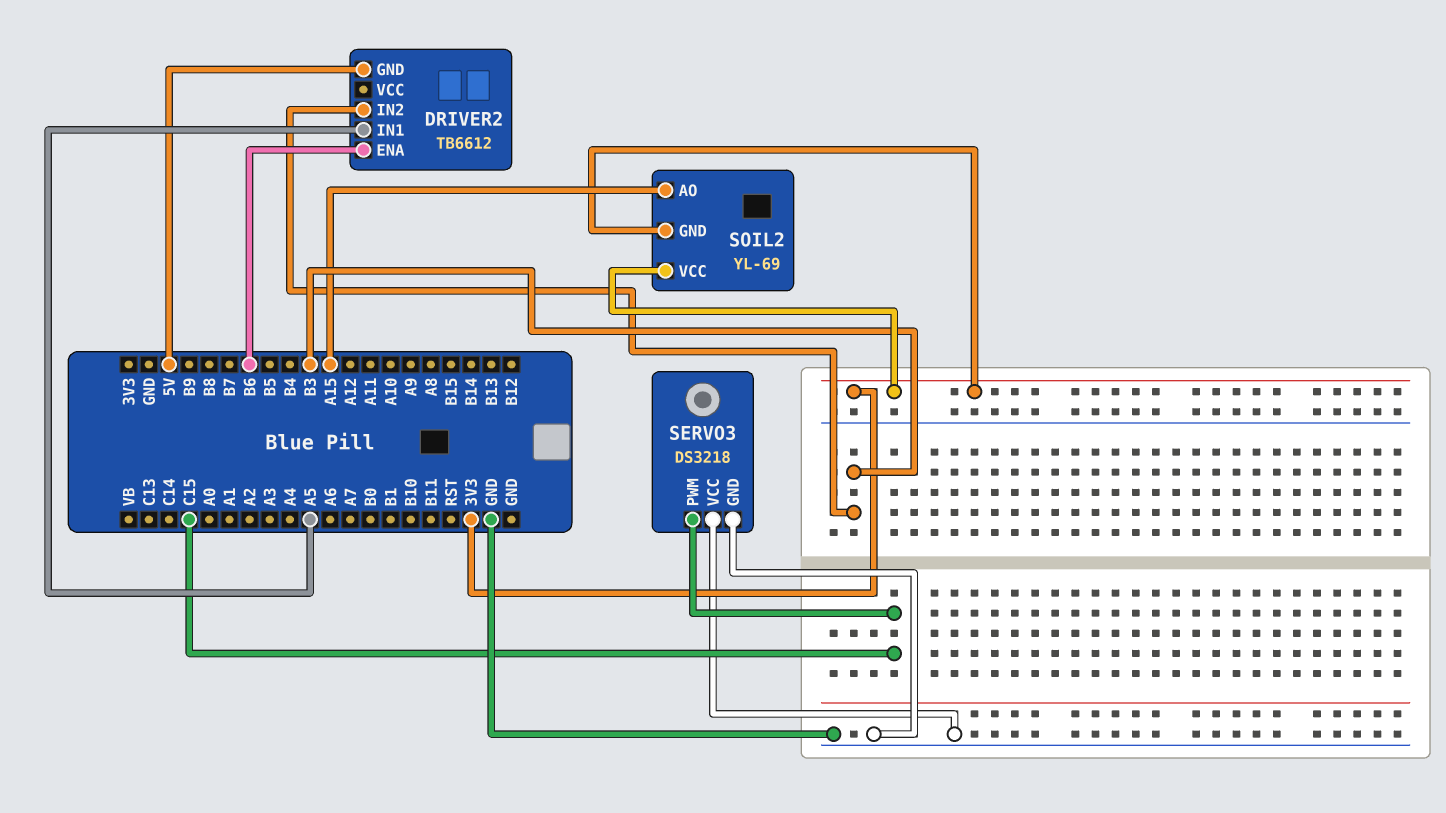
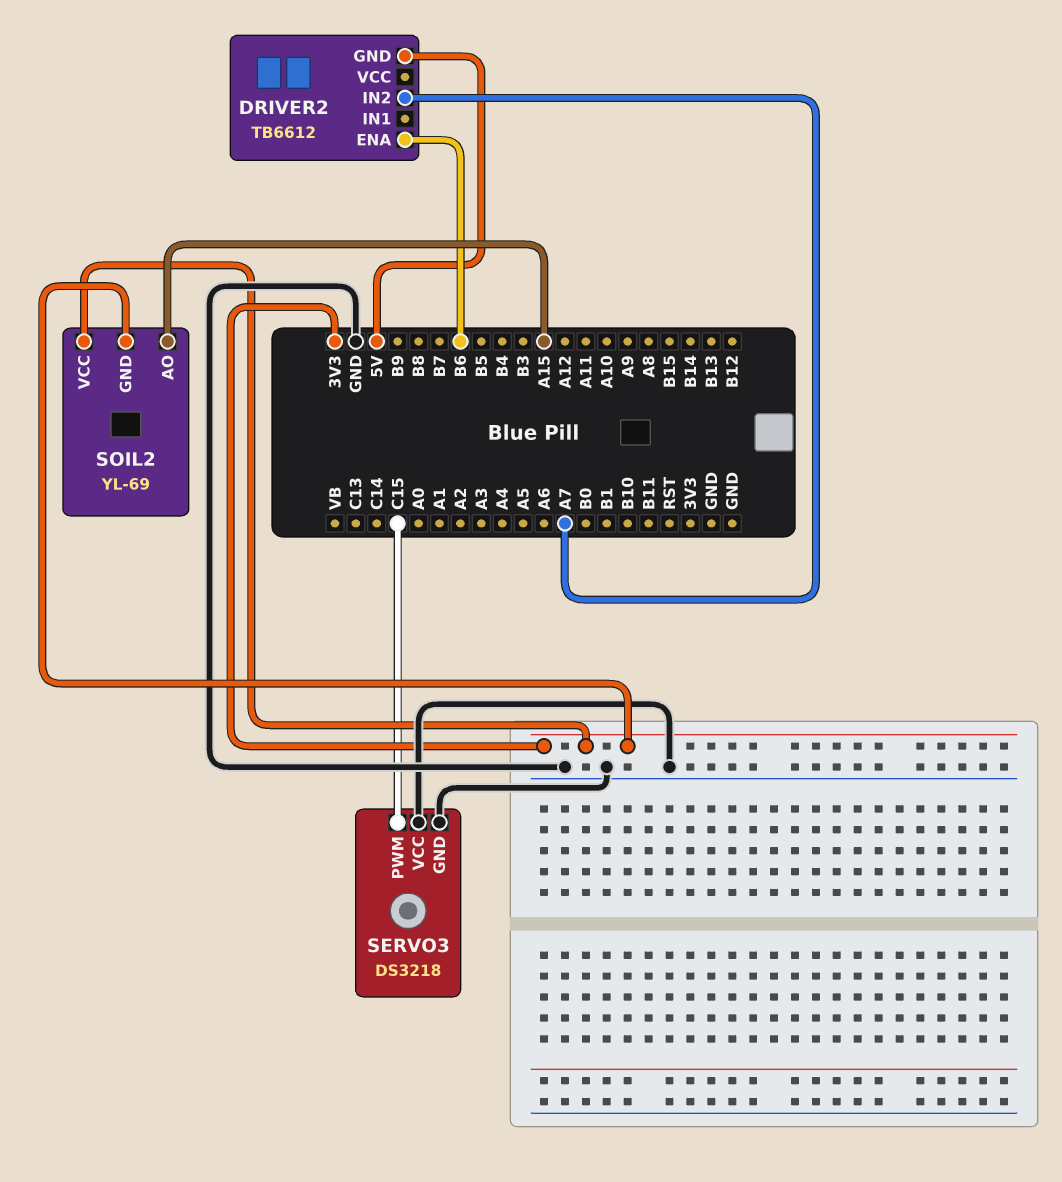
DRIVER2 pin IN1: A5 -> none
DRIVER2 pin IN2: B3 -> A7

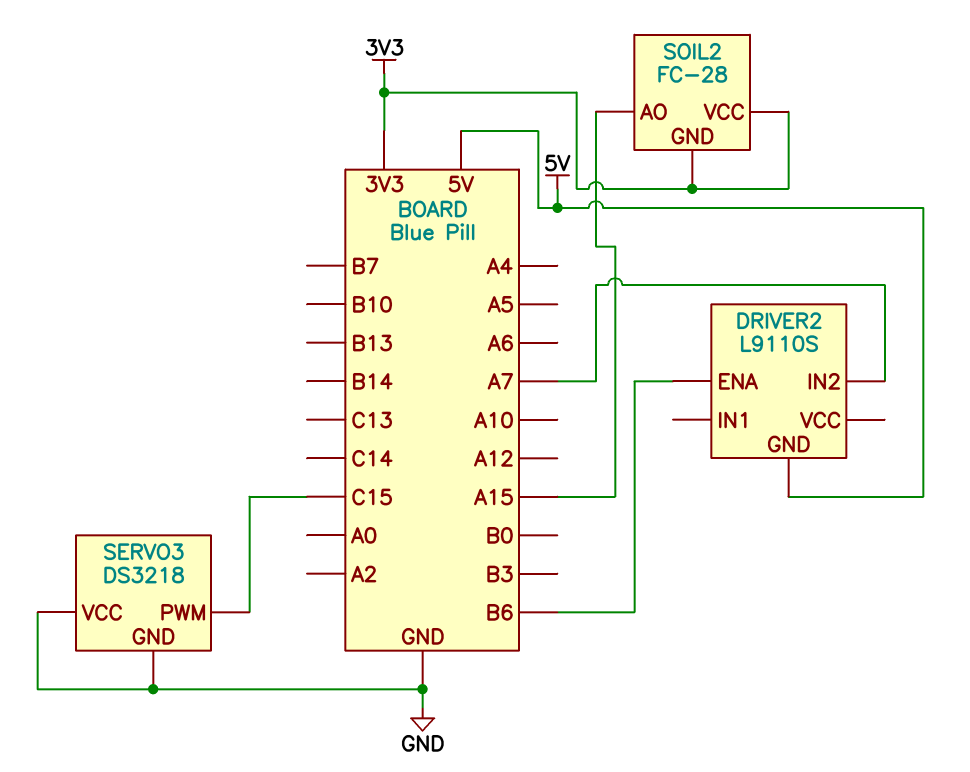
DRIVER2: TB6612 -> L9110S
SOIL2: YL-69 -> FC-28

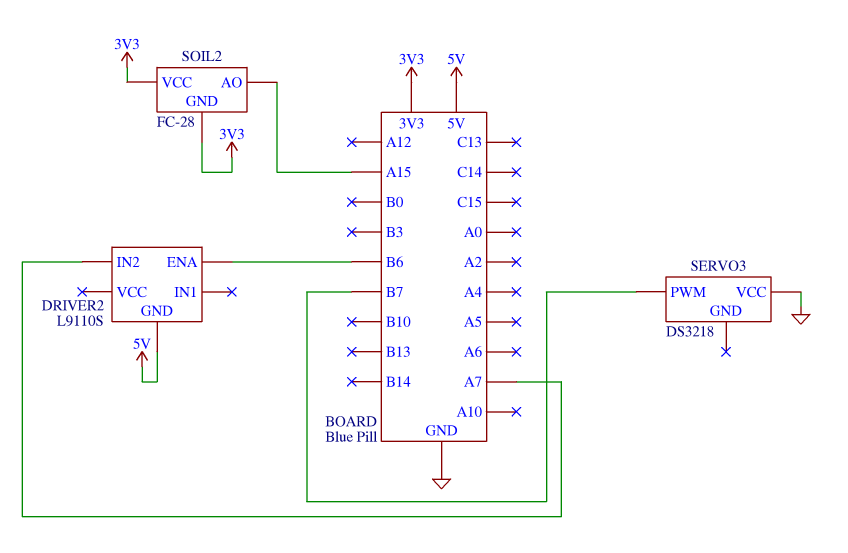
SERVO3 pin GND: GND -> none
SERVO3 pin PWM: C15 -> B7

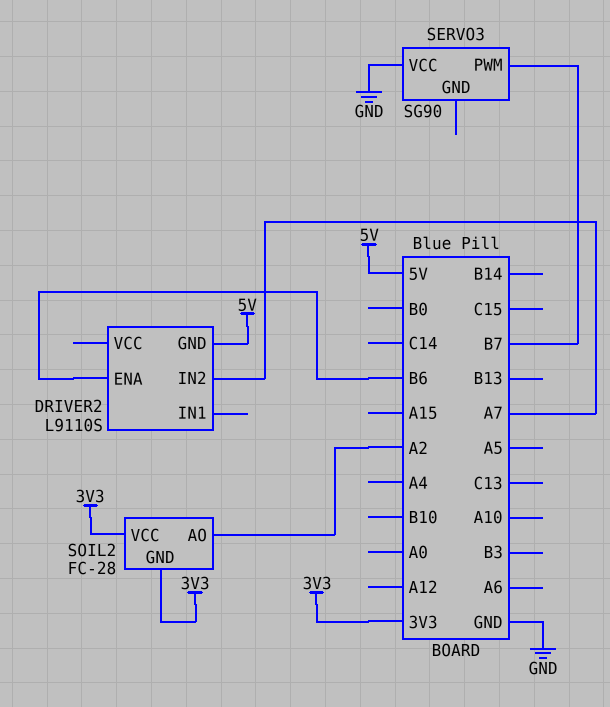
SERVO3: DS3218 -> SG90
SOIL2 pin AO: A15 -> A2

